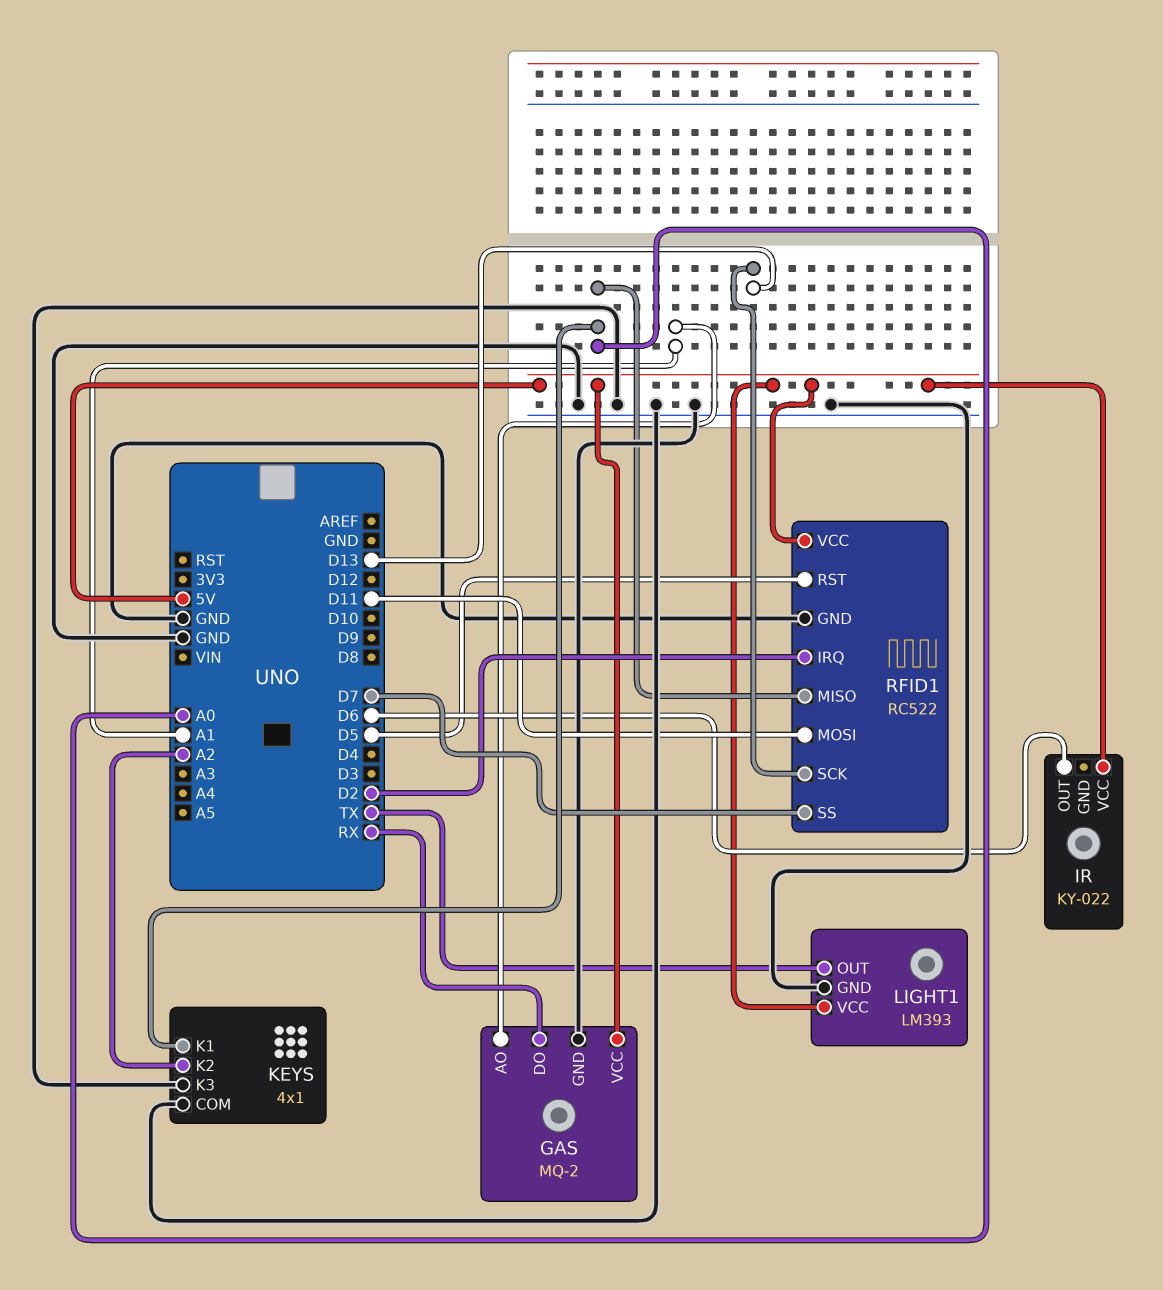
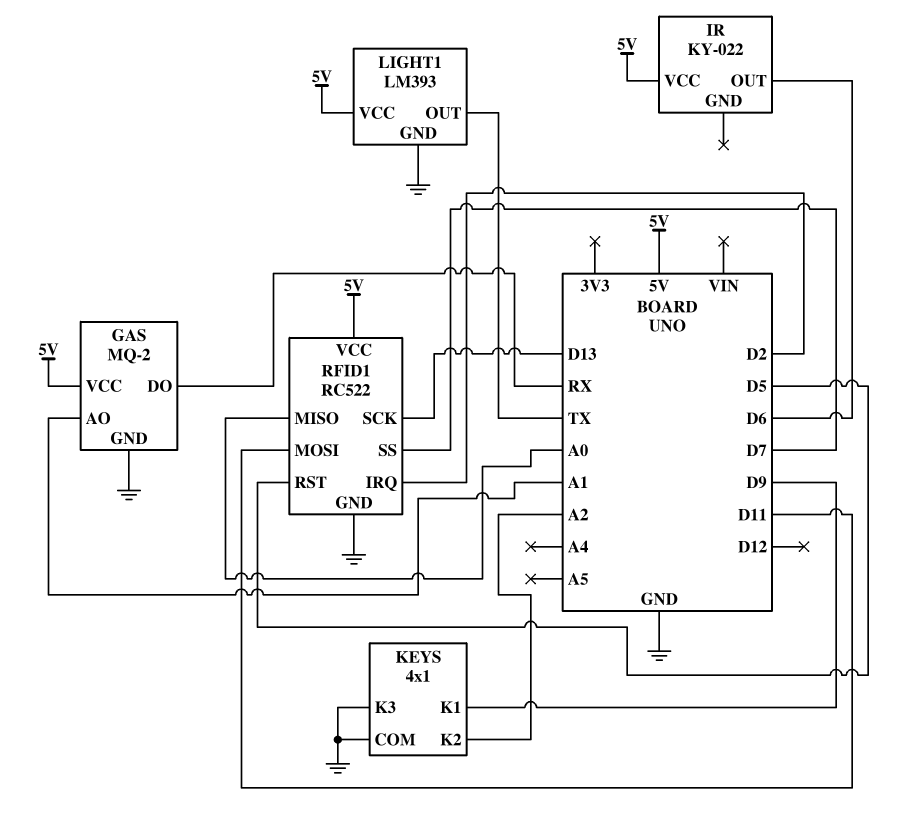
KEYS pin K1: A0 -> D9

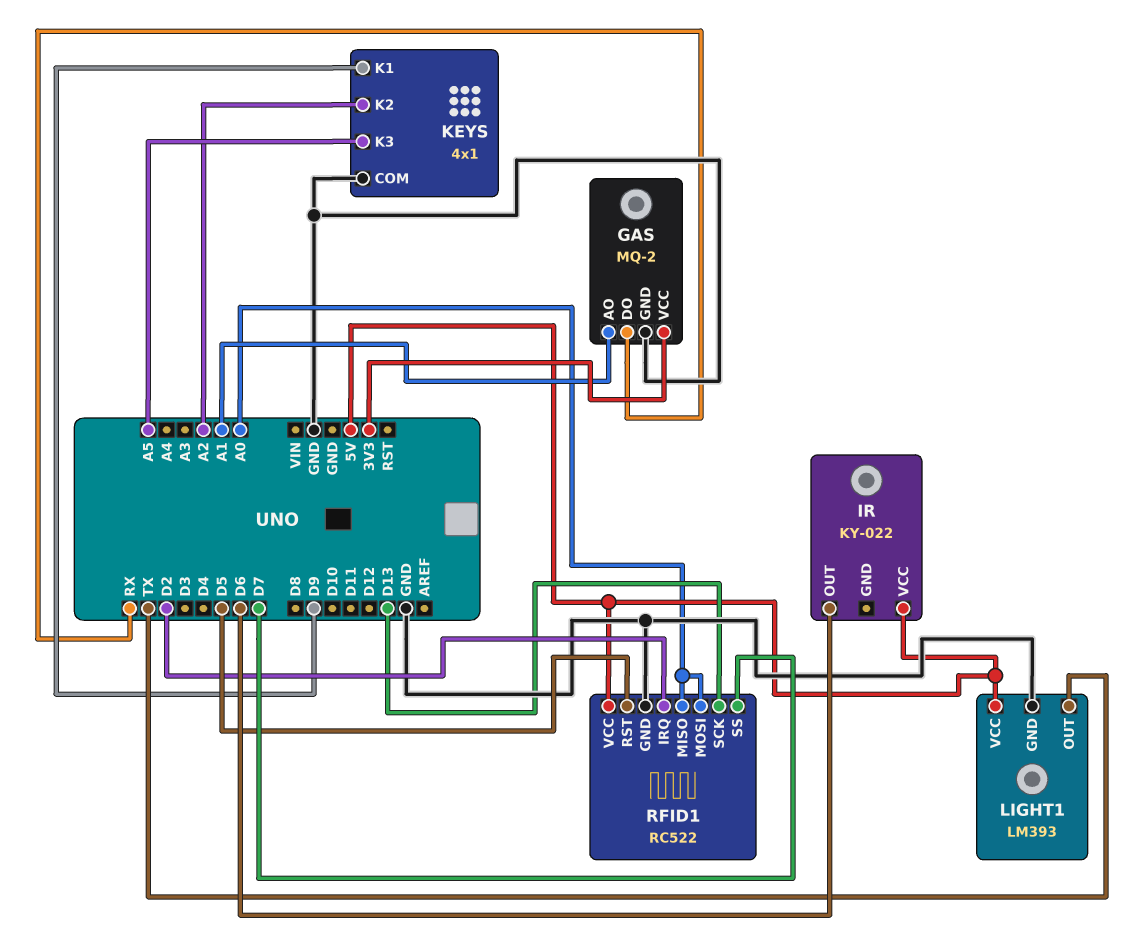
GAS pin VCC: 5V -> 3V3
KEYS pin K3: GND -> A5
RFID1 pin MOSI: D11 -> A0

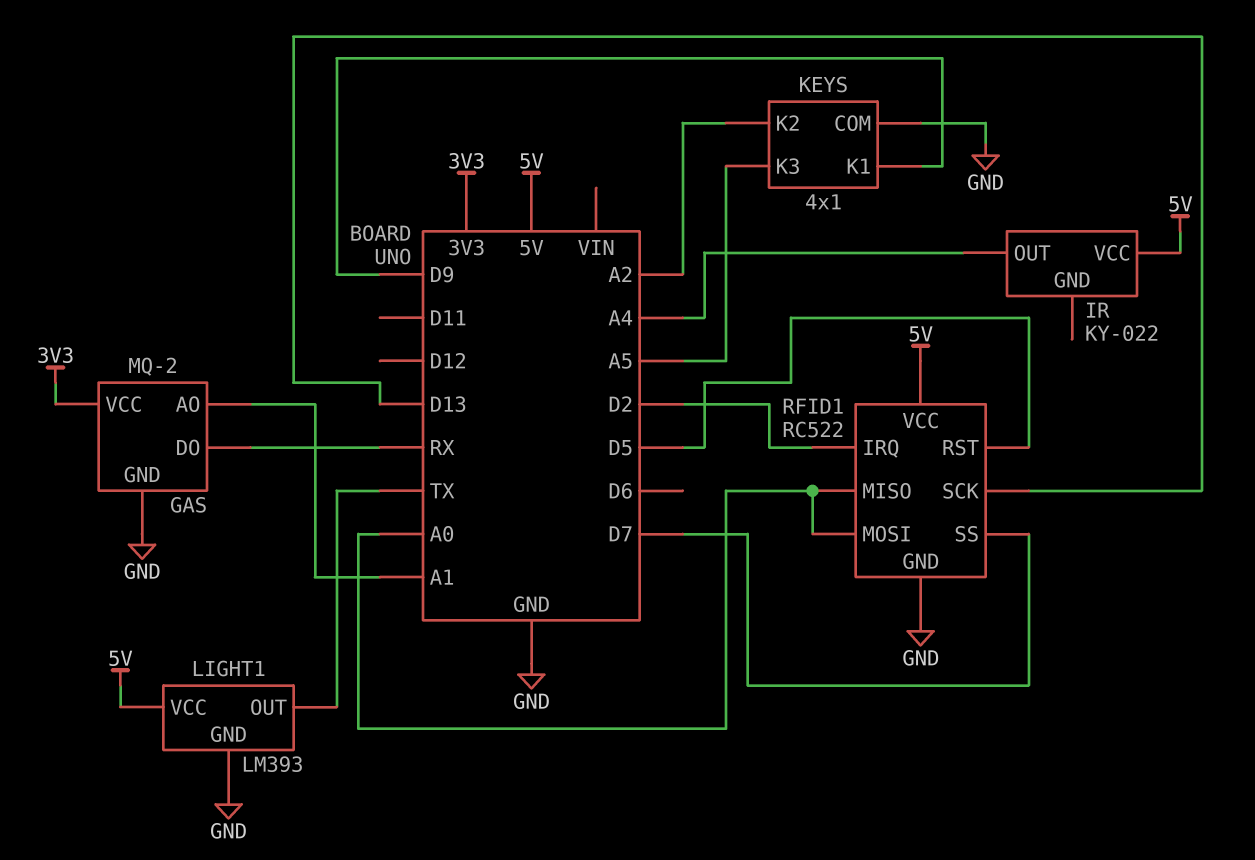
IR pin OUT: D6 -> A4

